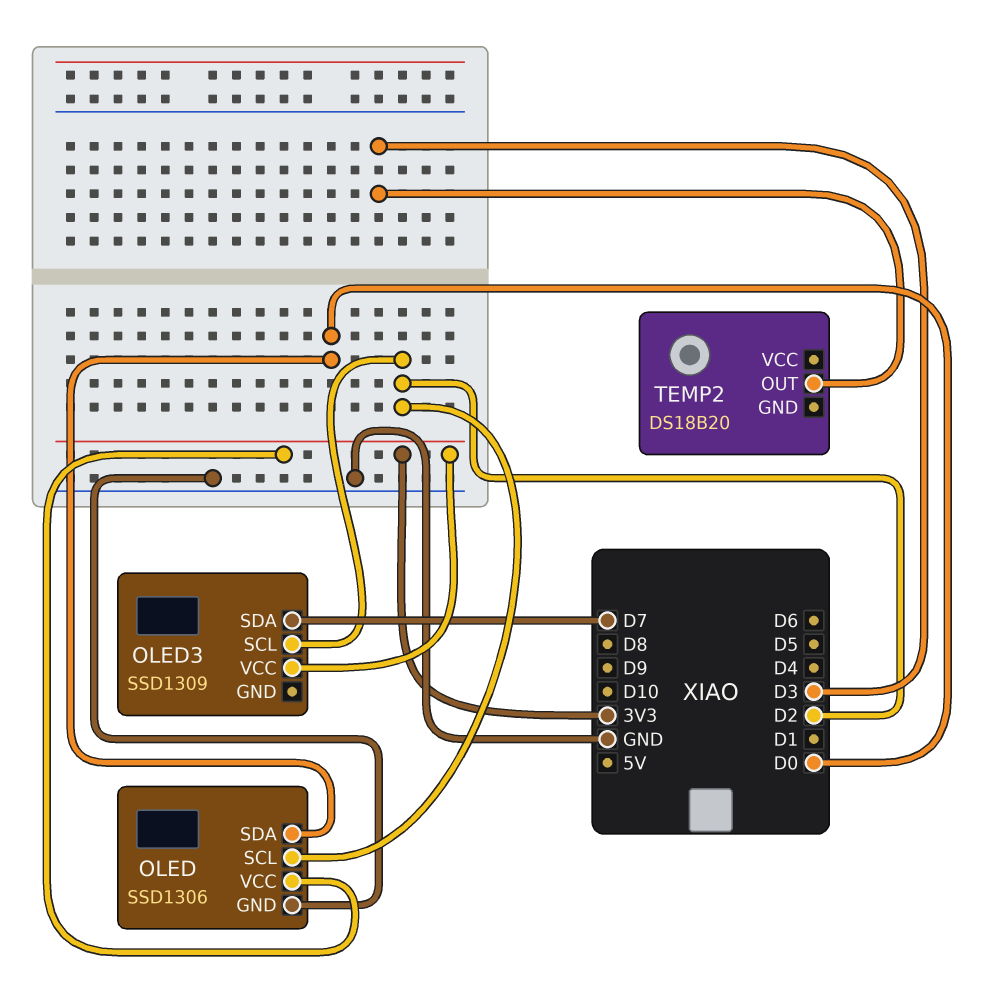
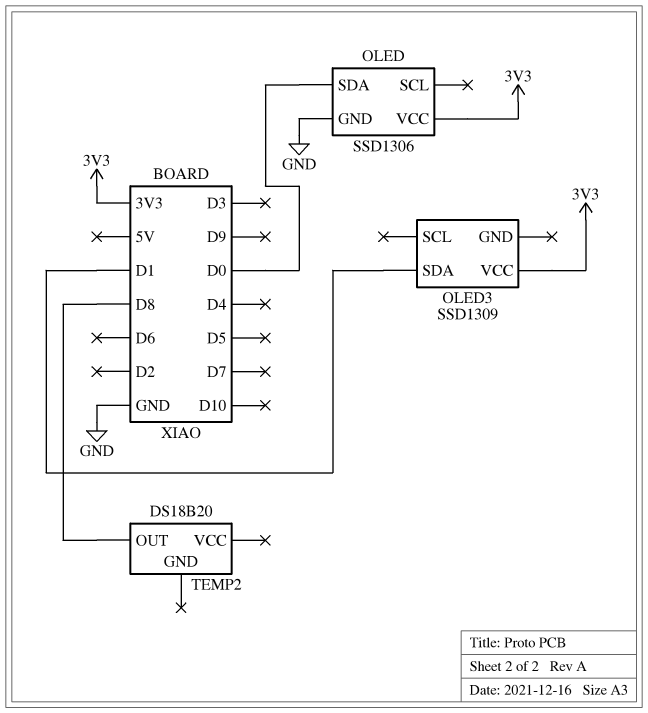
OLED pin SCL: D2 -> none
OLED3 pin SCL: D2 -> none
OLED3 pin SDA: D7 -> D1
TEMP2 pin OUT: D3 -> D8

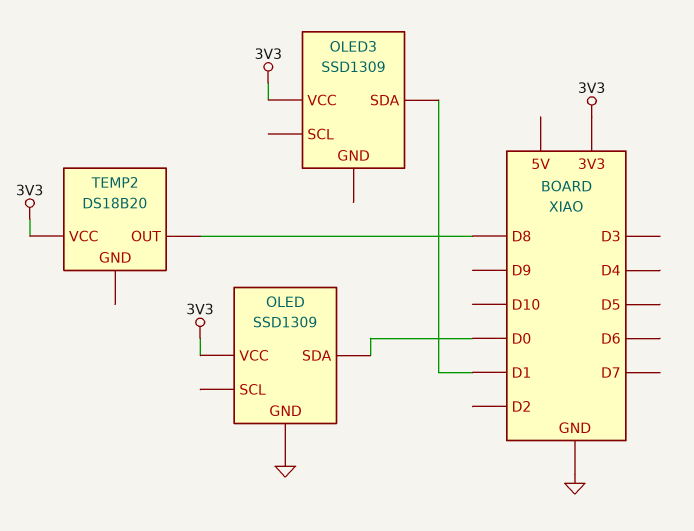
OLED: SSD1306 -> SSD1309
TEMP2 pin VCC: none -> 3V3

